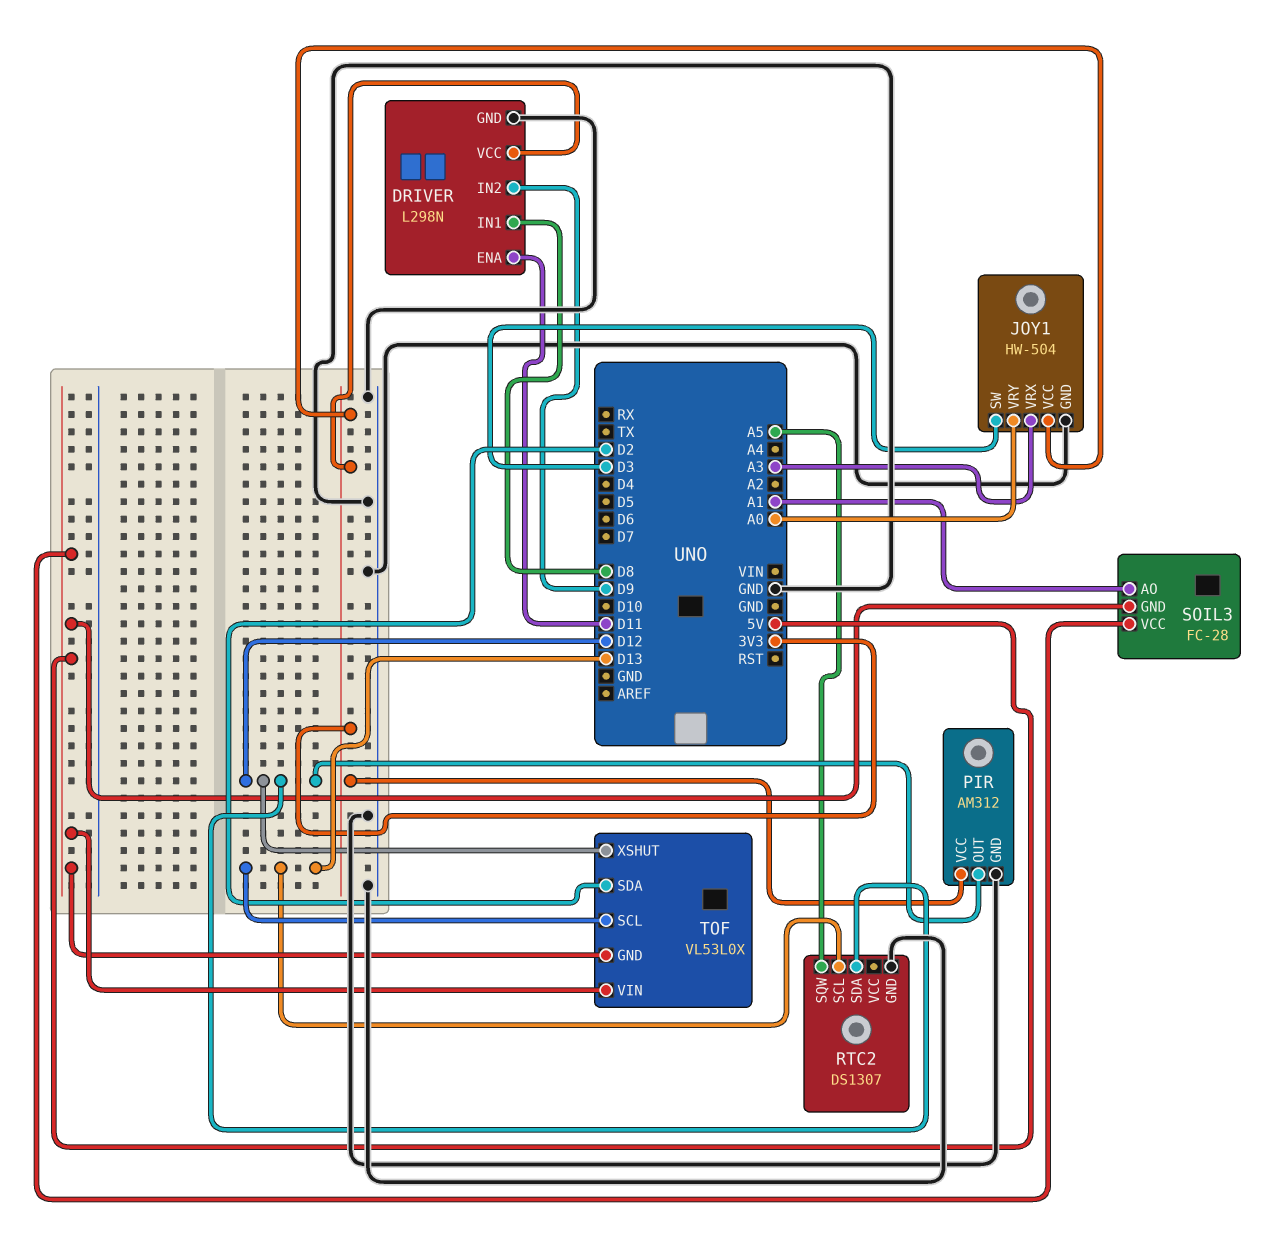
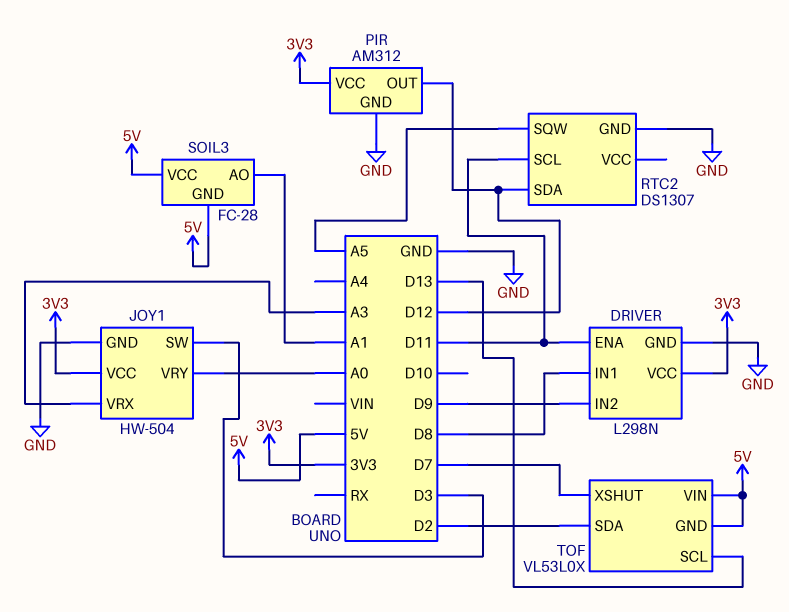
RTC2 pin SCL: D13 -> D11
TOF pin XSHUT: D12 -> D7

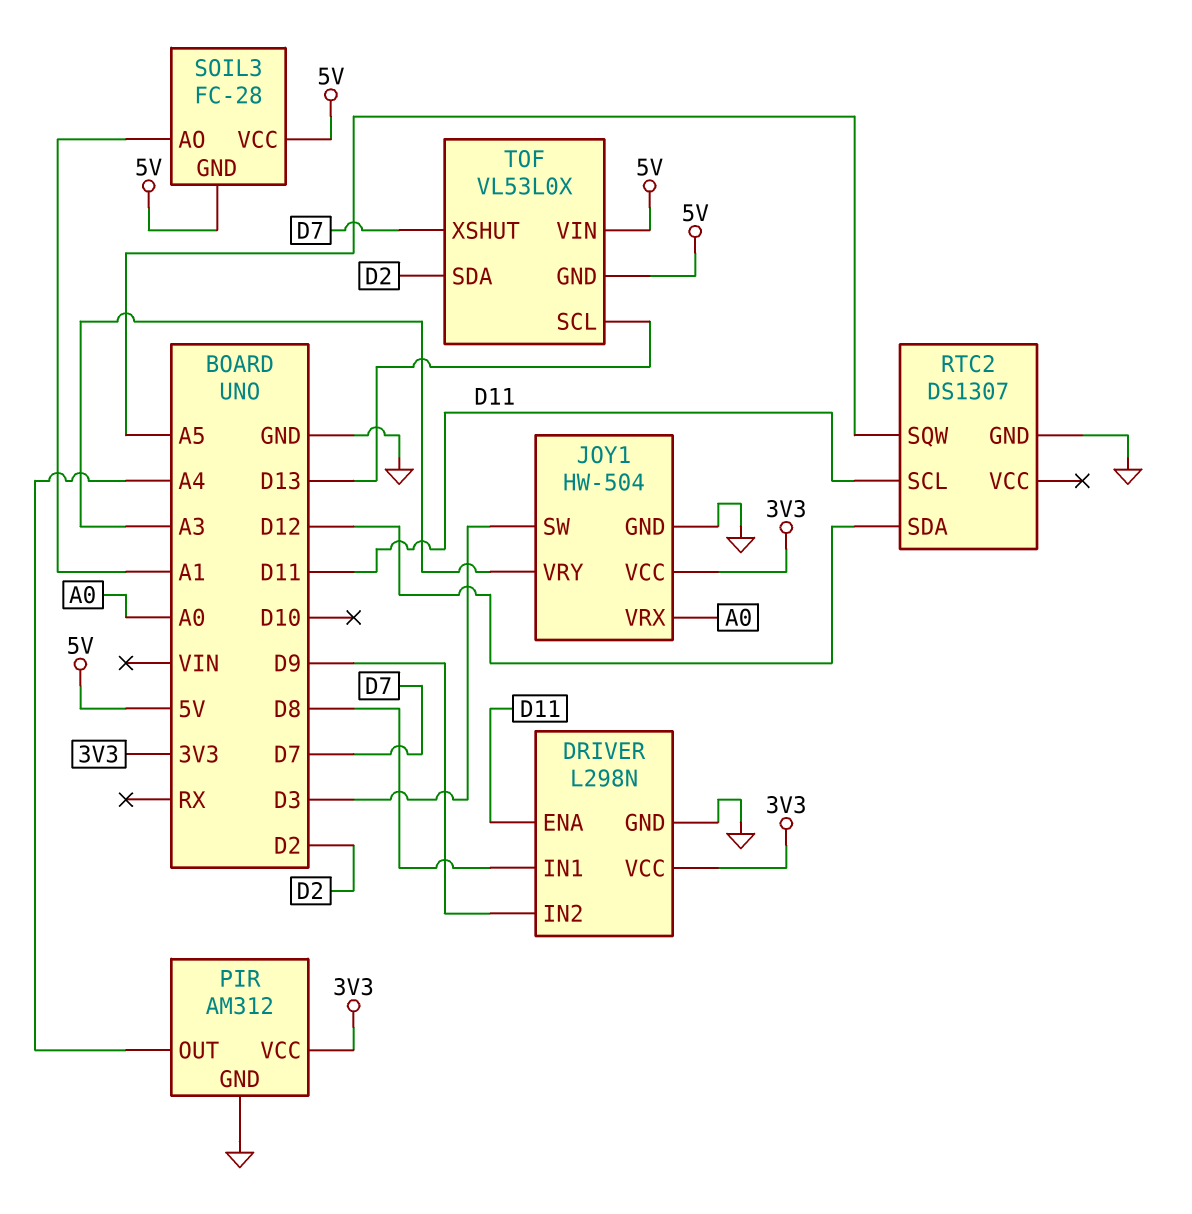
JOY1 pin VRX: A3 -> A0
JOY1 pin VRY: A0 -> A3
PIR pin OUT: D12 -> A4

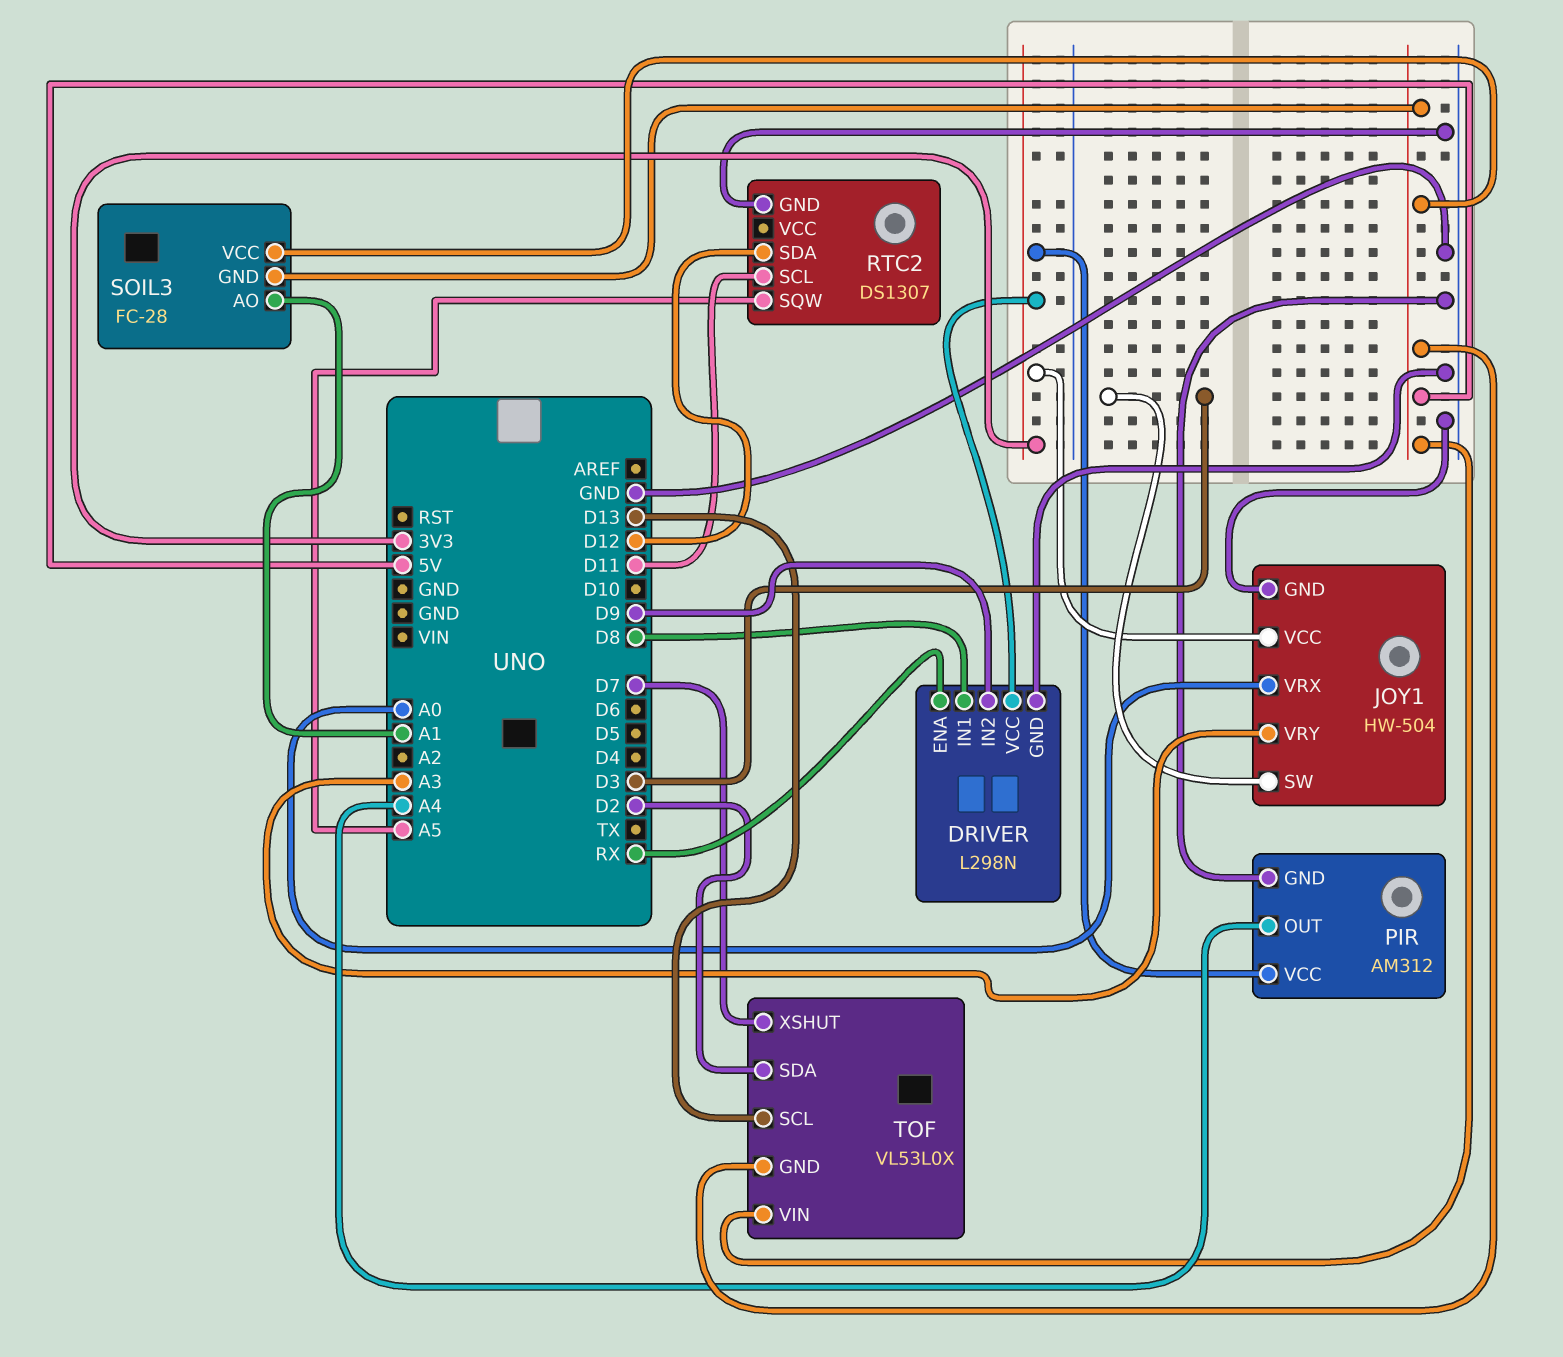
DRIVER pin ENA: D11 -> RX

